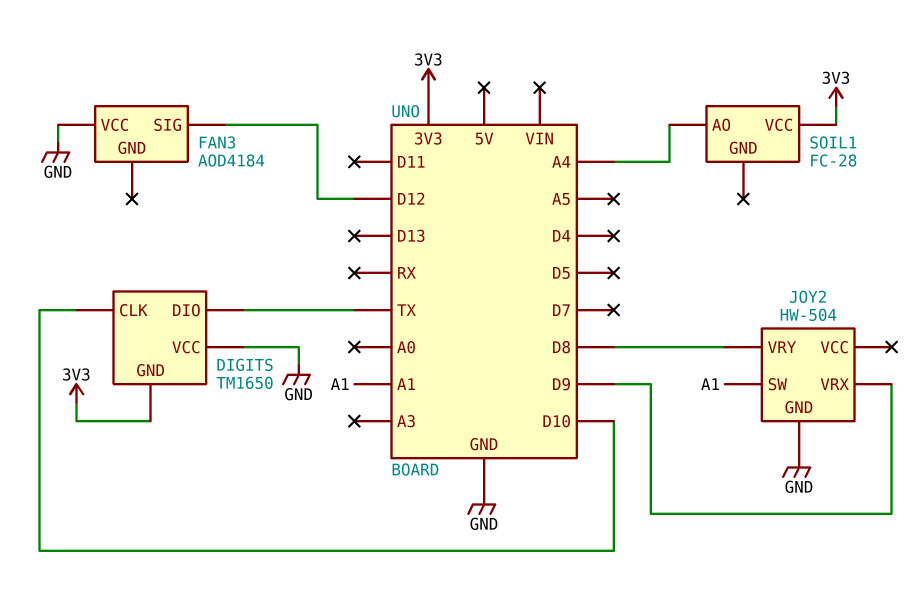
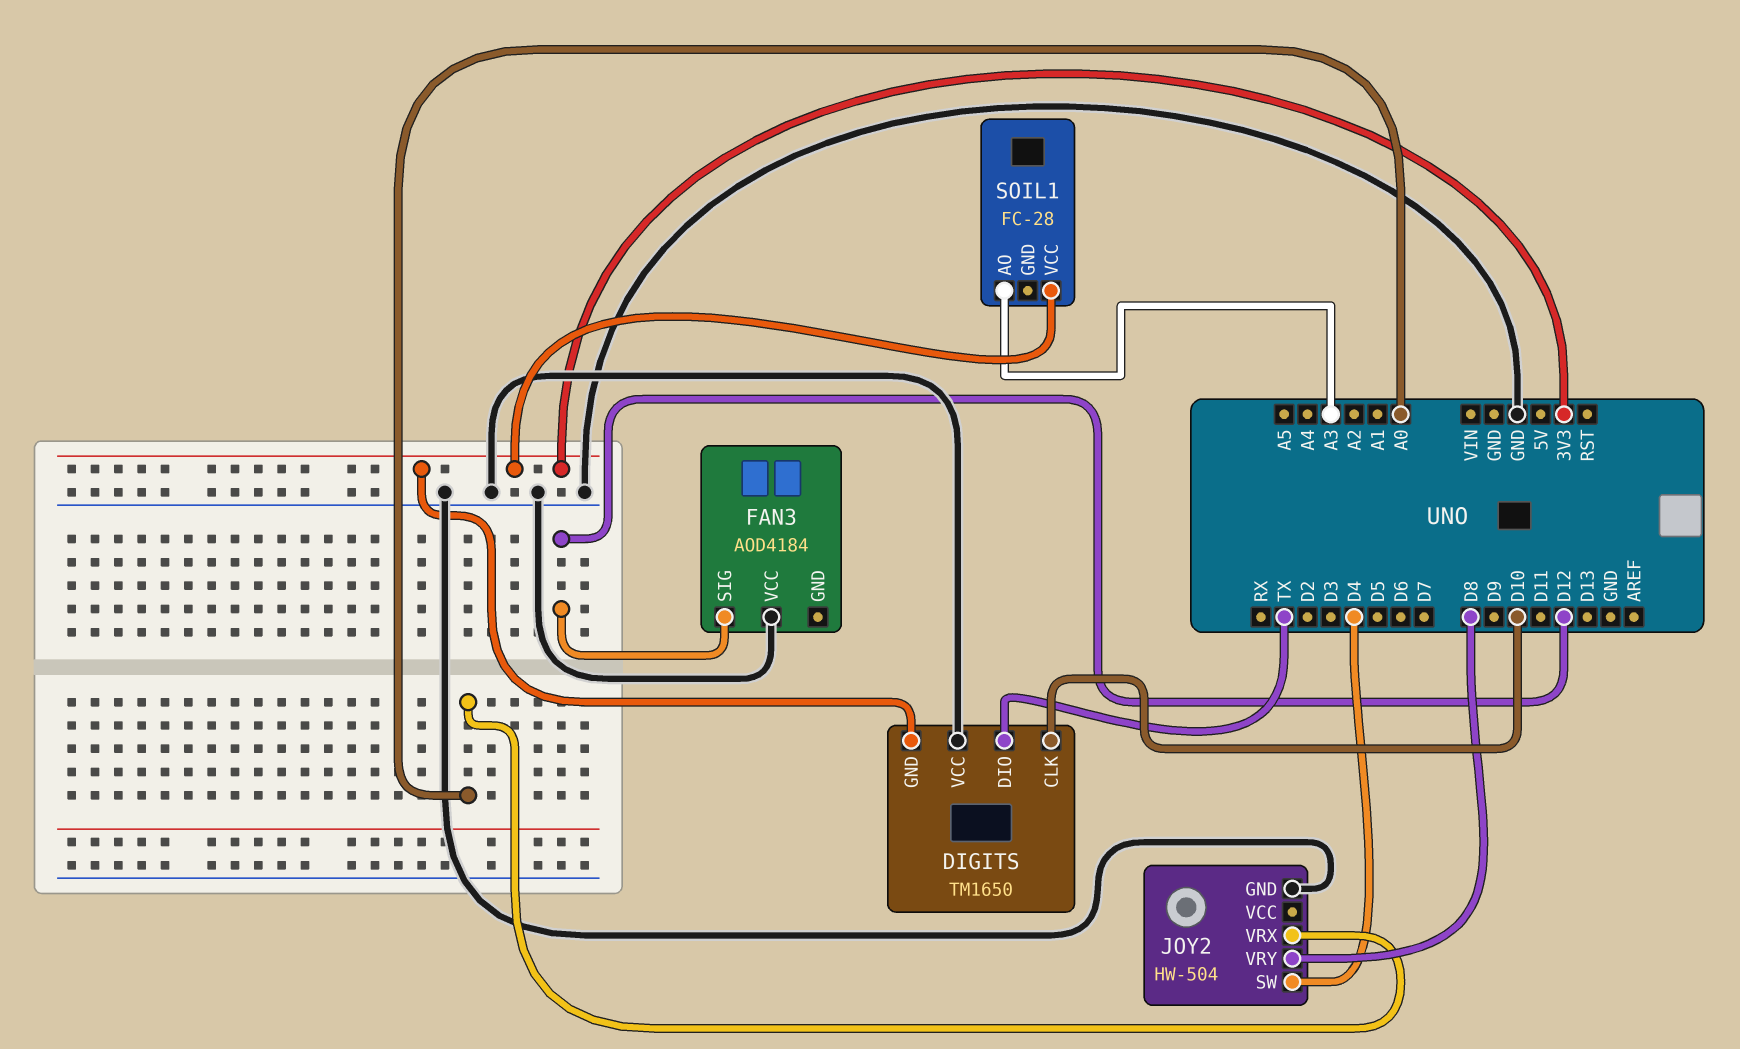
JOY2 pin SW: A1 -> D4
JOY2 pin VRX: D9 -> A0
SOIL1 pin AO: A4 -> A3

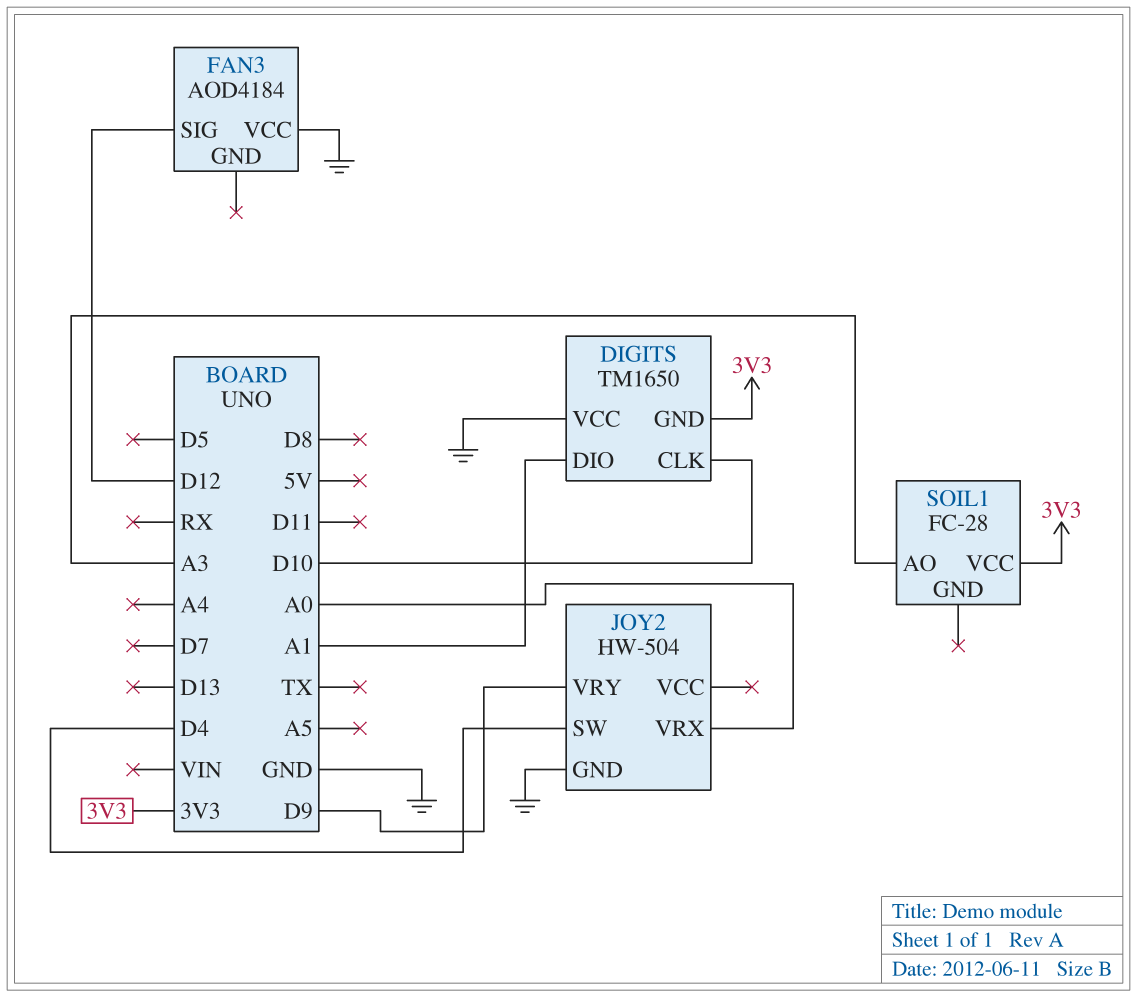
DIGITS pin DIO: TX -> A1
JOY2 pin VRY: D8 -> D9

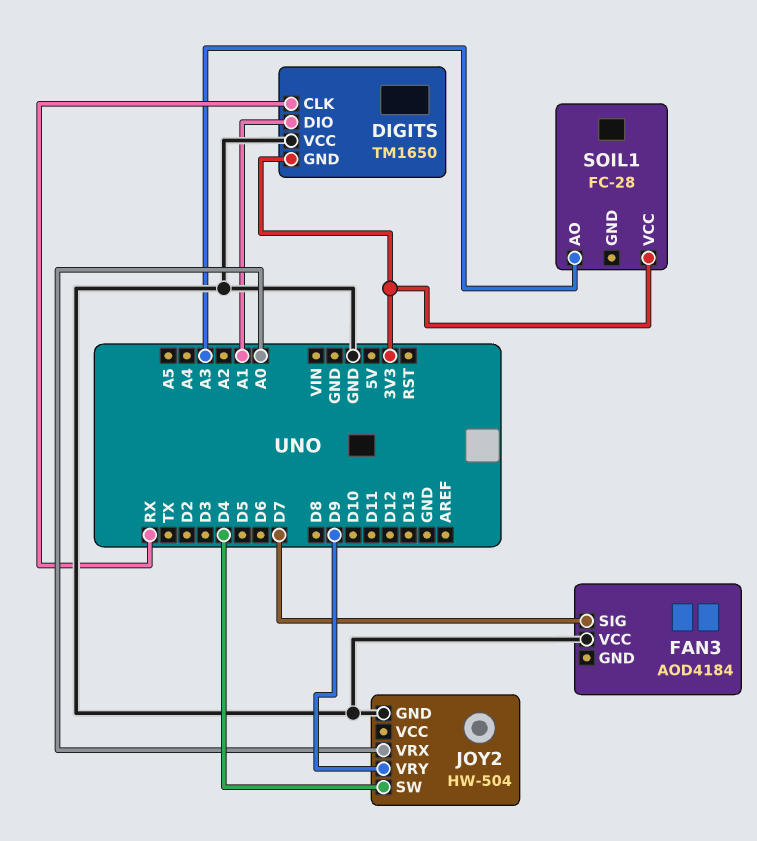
DIGITS pin CLK: D10 -> RX
FAN3 pin SIG: D12 -> D7

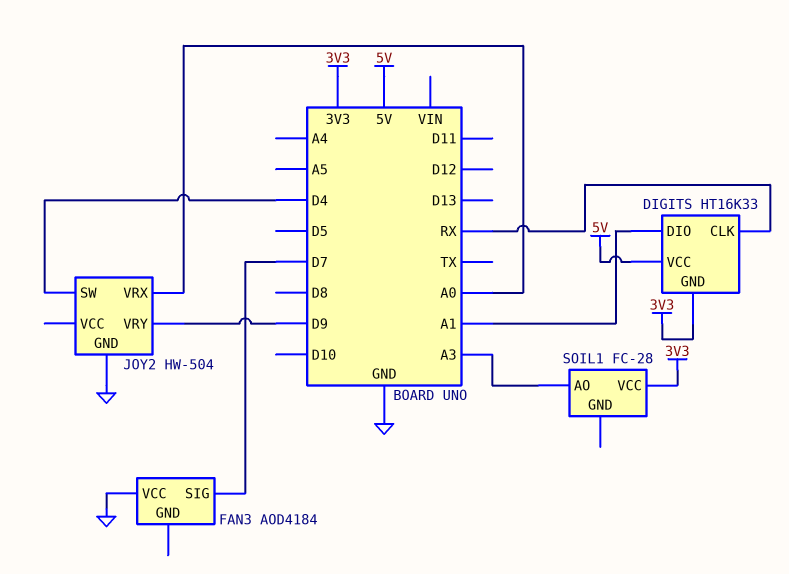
DIGITS: TM1650 -> HT16K33
DIGITS pin VCC: GND -> 5V

